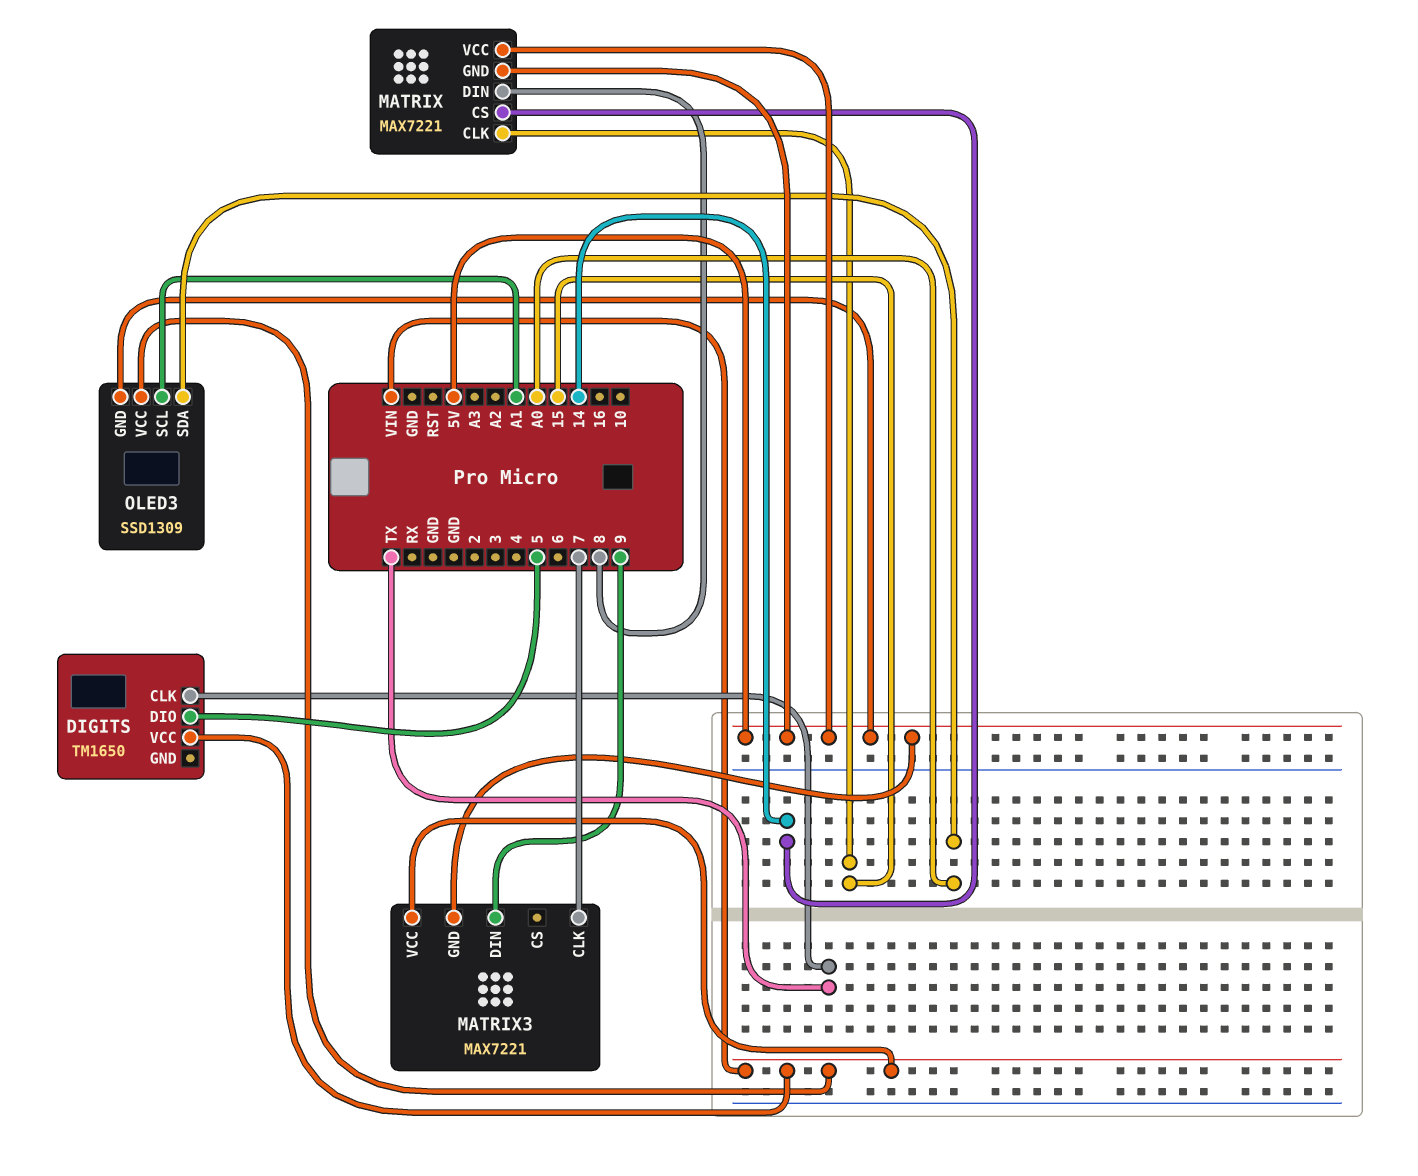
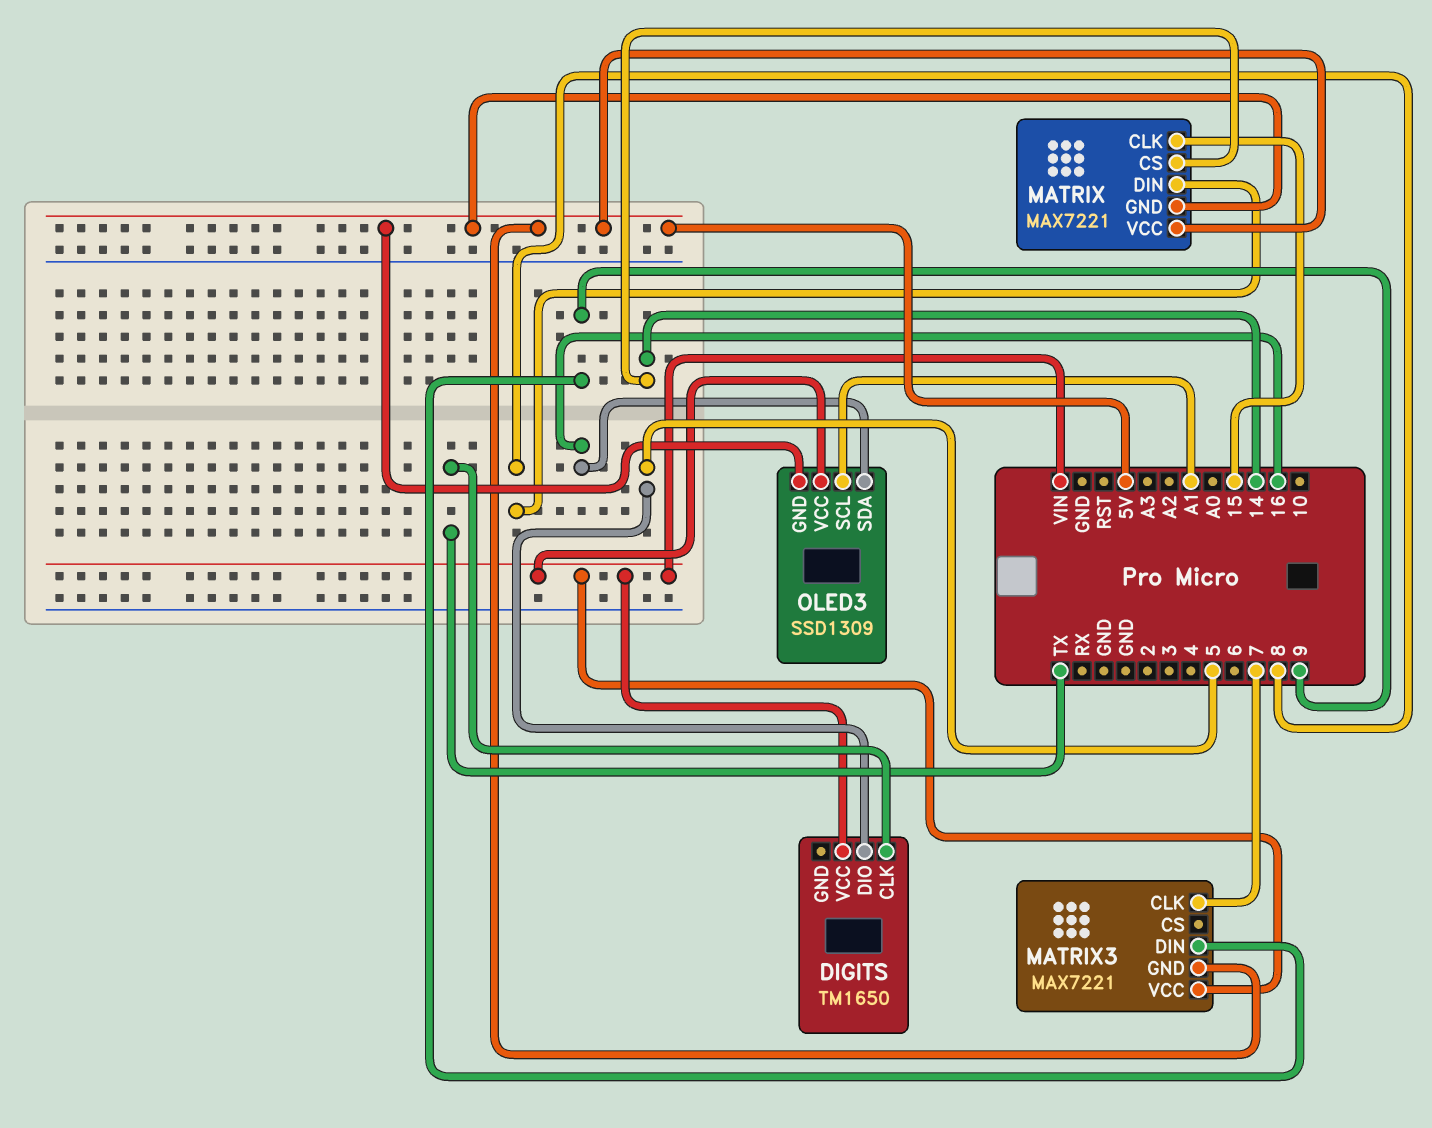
OLED3 pin SDA: A0 -> 16

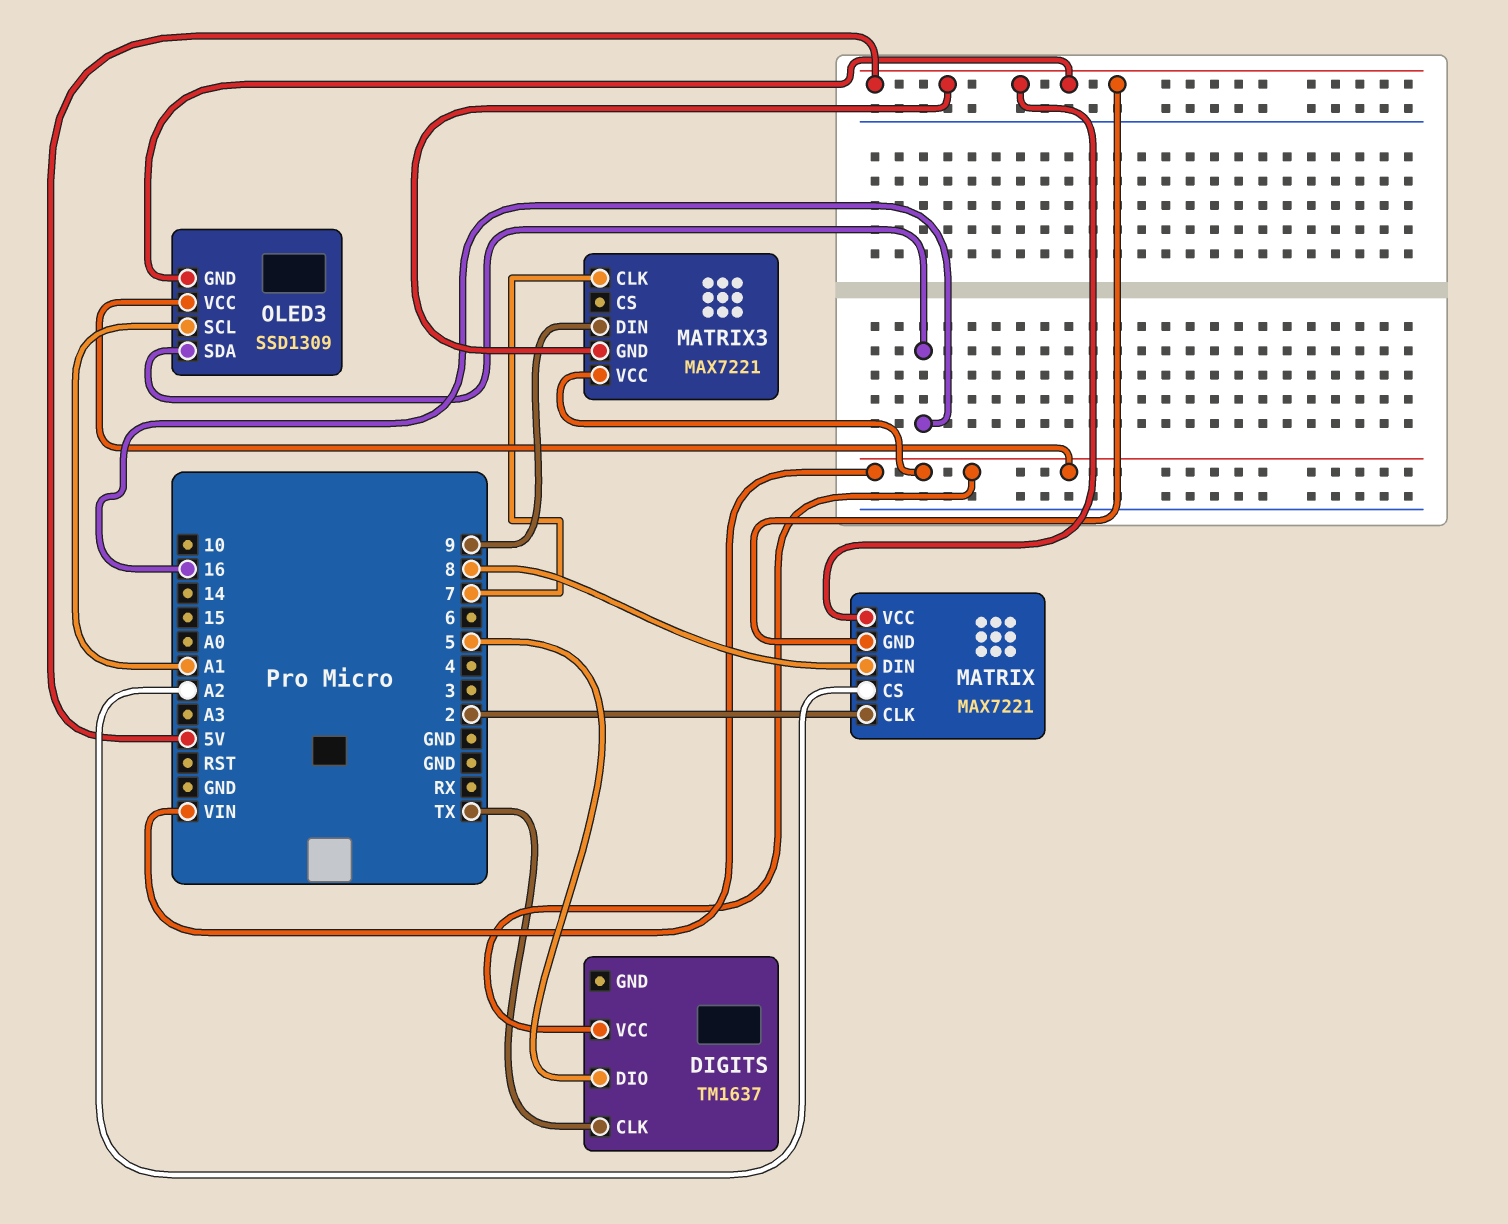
DIGITS: TM1650 -> TM1637
MATRIX pin CLK: 15 -> 2
MATRIX pin CS: 14 -> A2

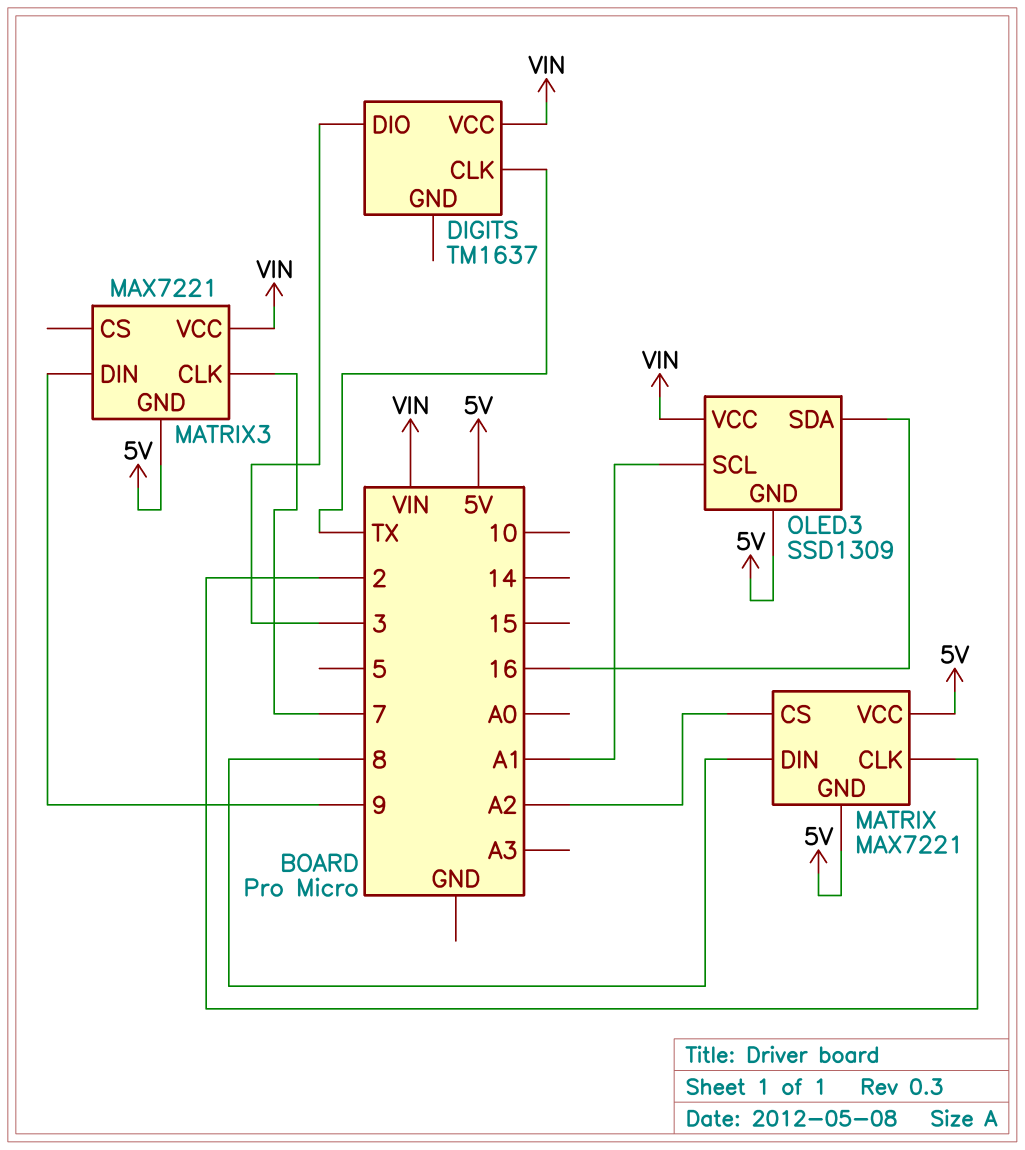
DIGITS pin DIO: 5 -> 3

